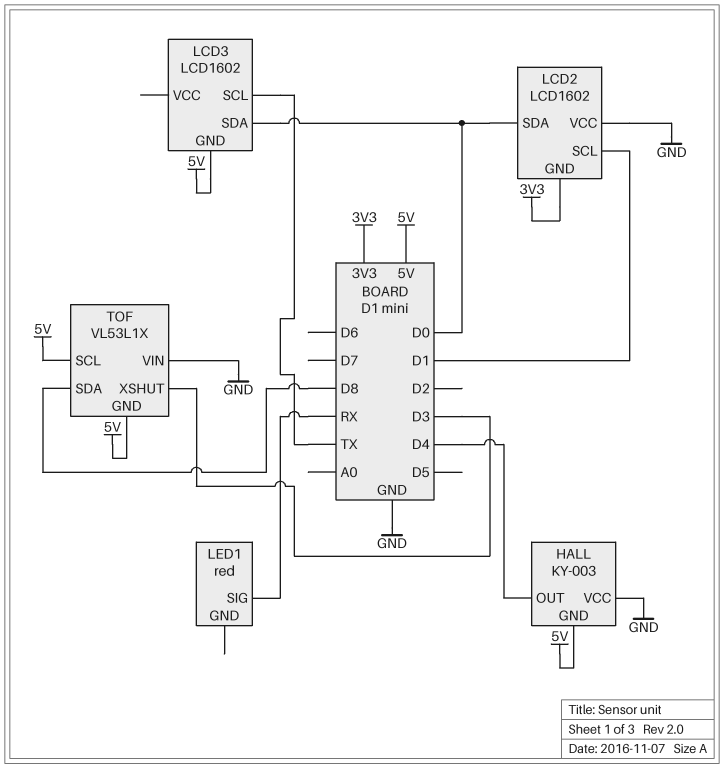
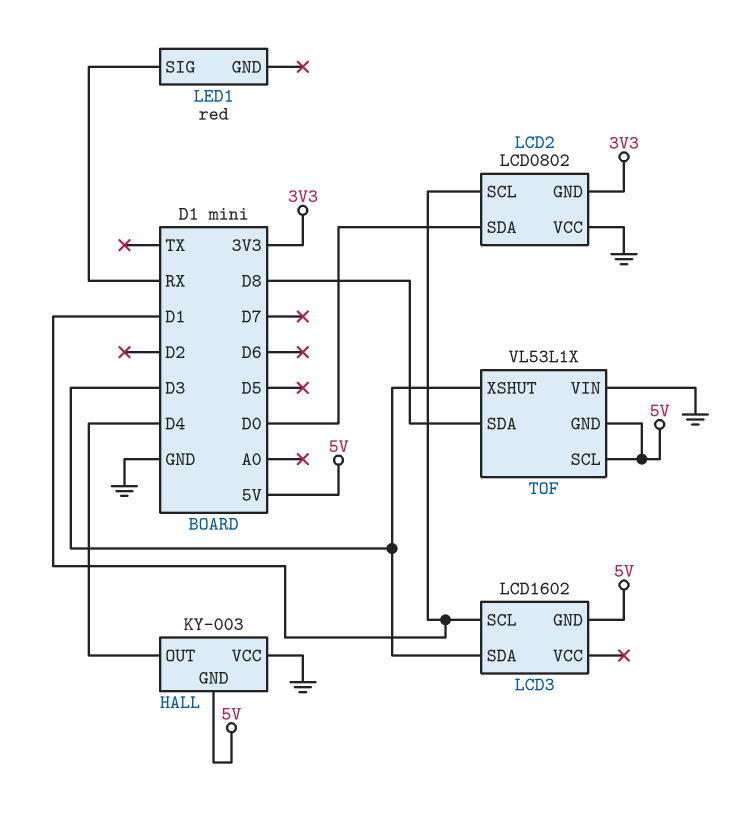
LCD2: LCD1602 -> LCD0802
LCD3 pin SCL: TX -> D1
LCD3 pin SDA: D0 -> D3

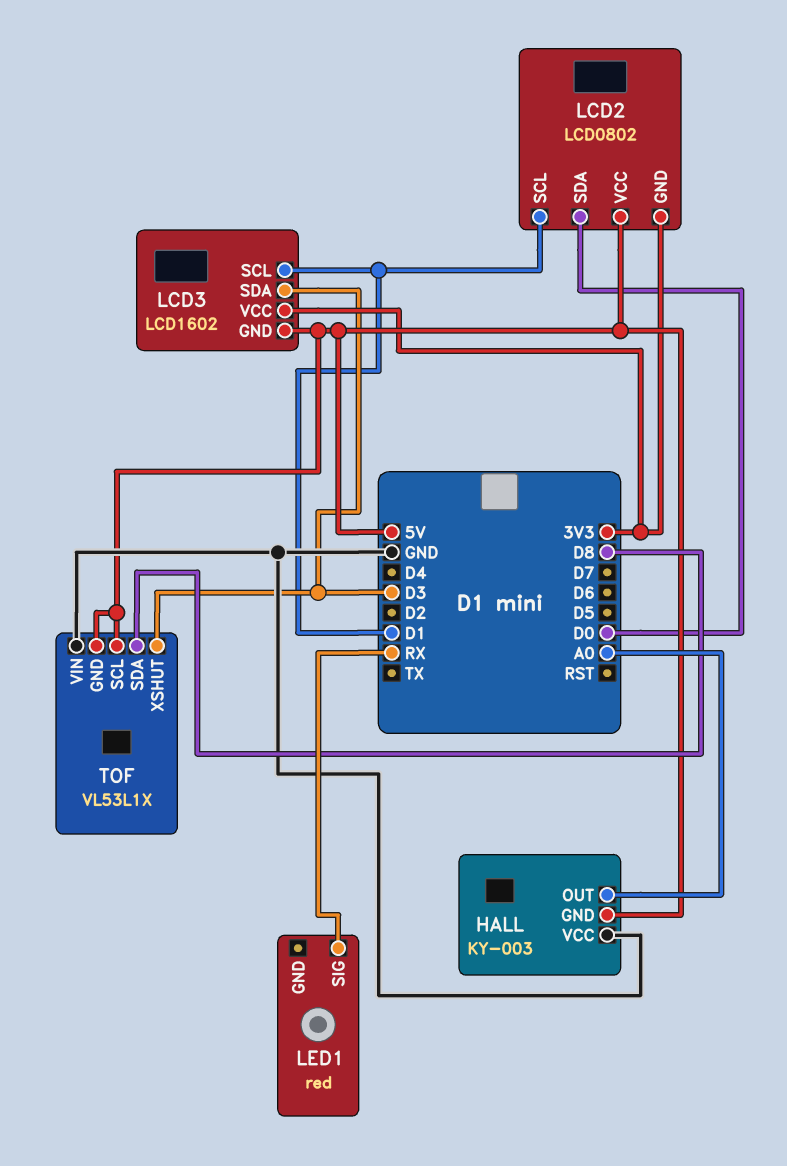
HALL pin OUT: D4 -> A0
LCD2 pin VCC: GND -> 5V
LCD3 pin VCC: none -> 3V3

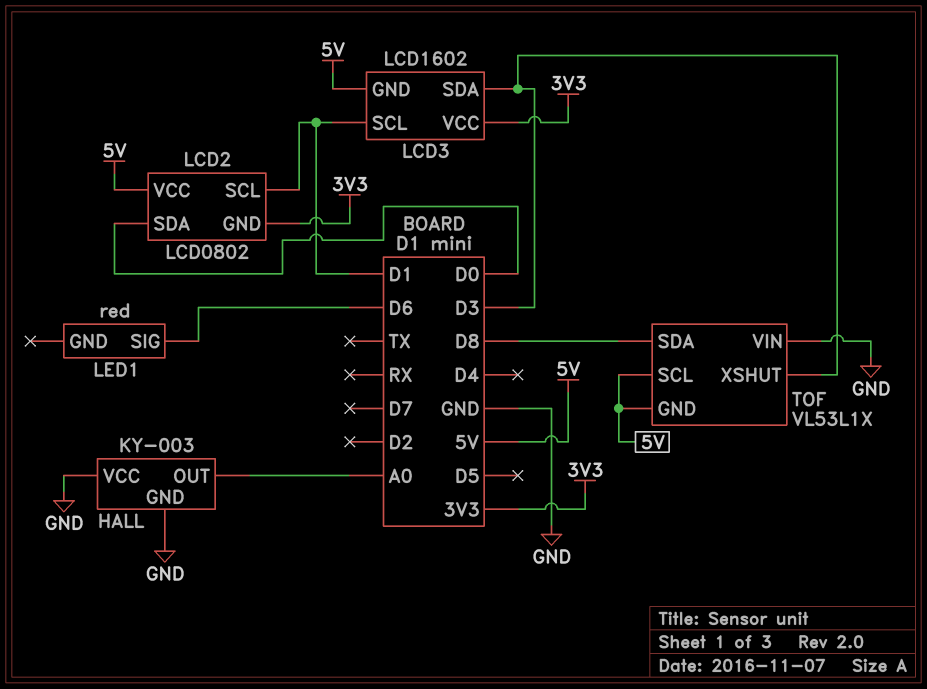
HALL pin GND: 5V -> GND
LED1 pin SIG: RX -> D6

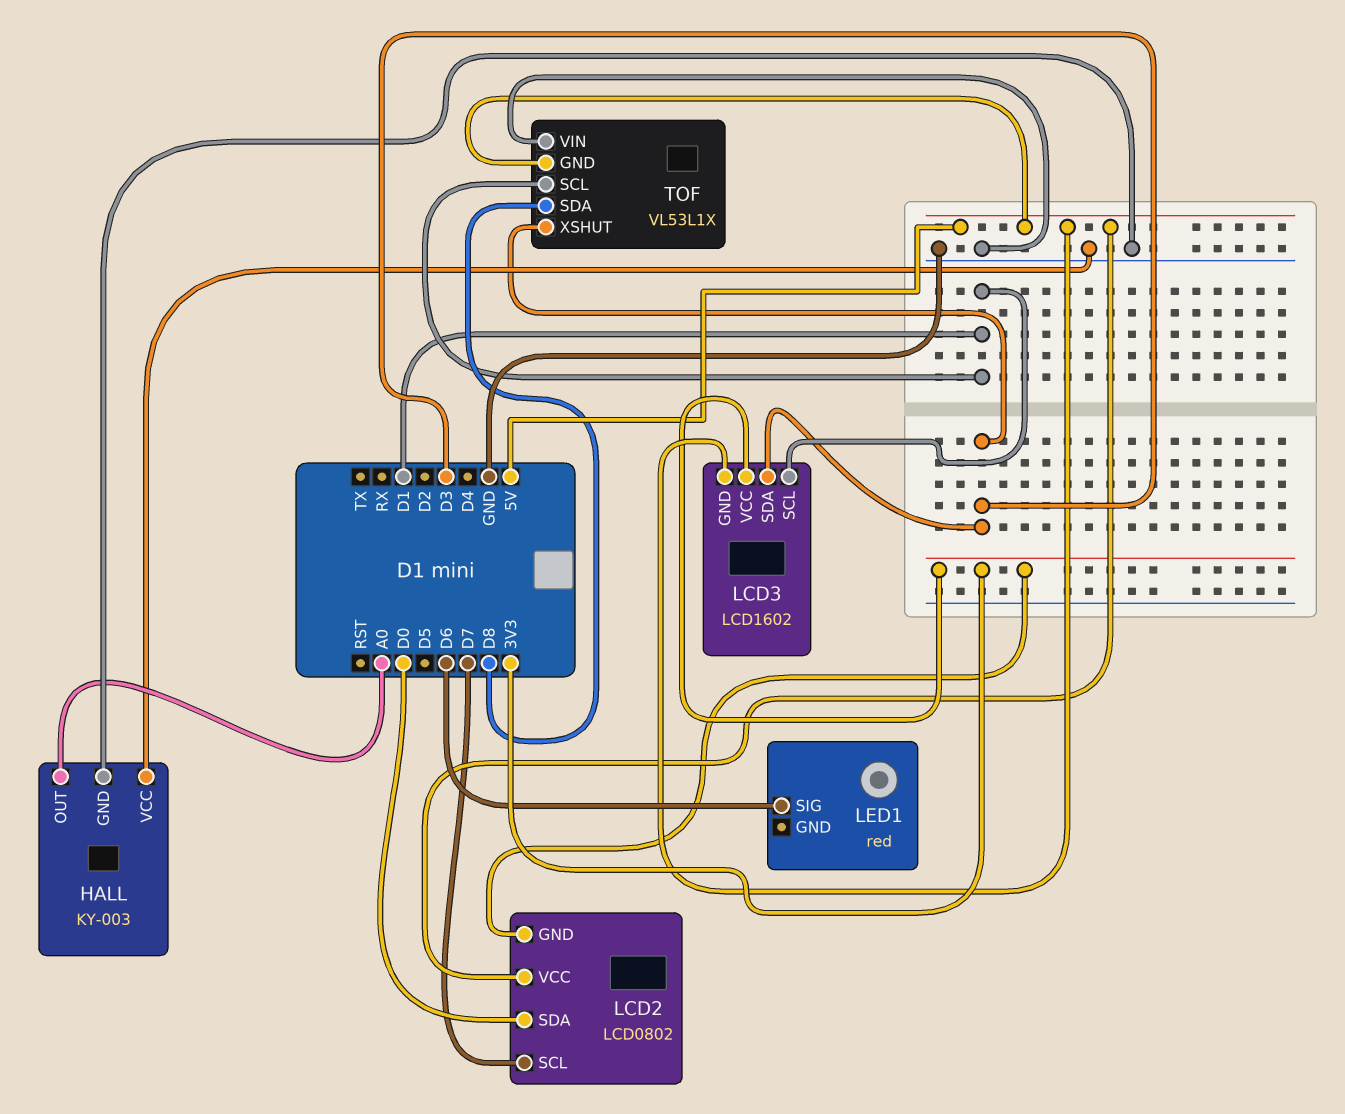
LCD2 pin SCL: D1 -> D7
TOF pin SCL: 5V -> D1

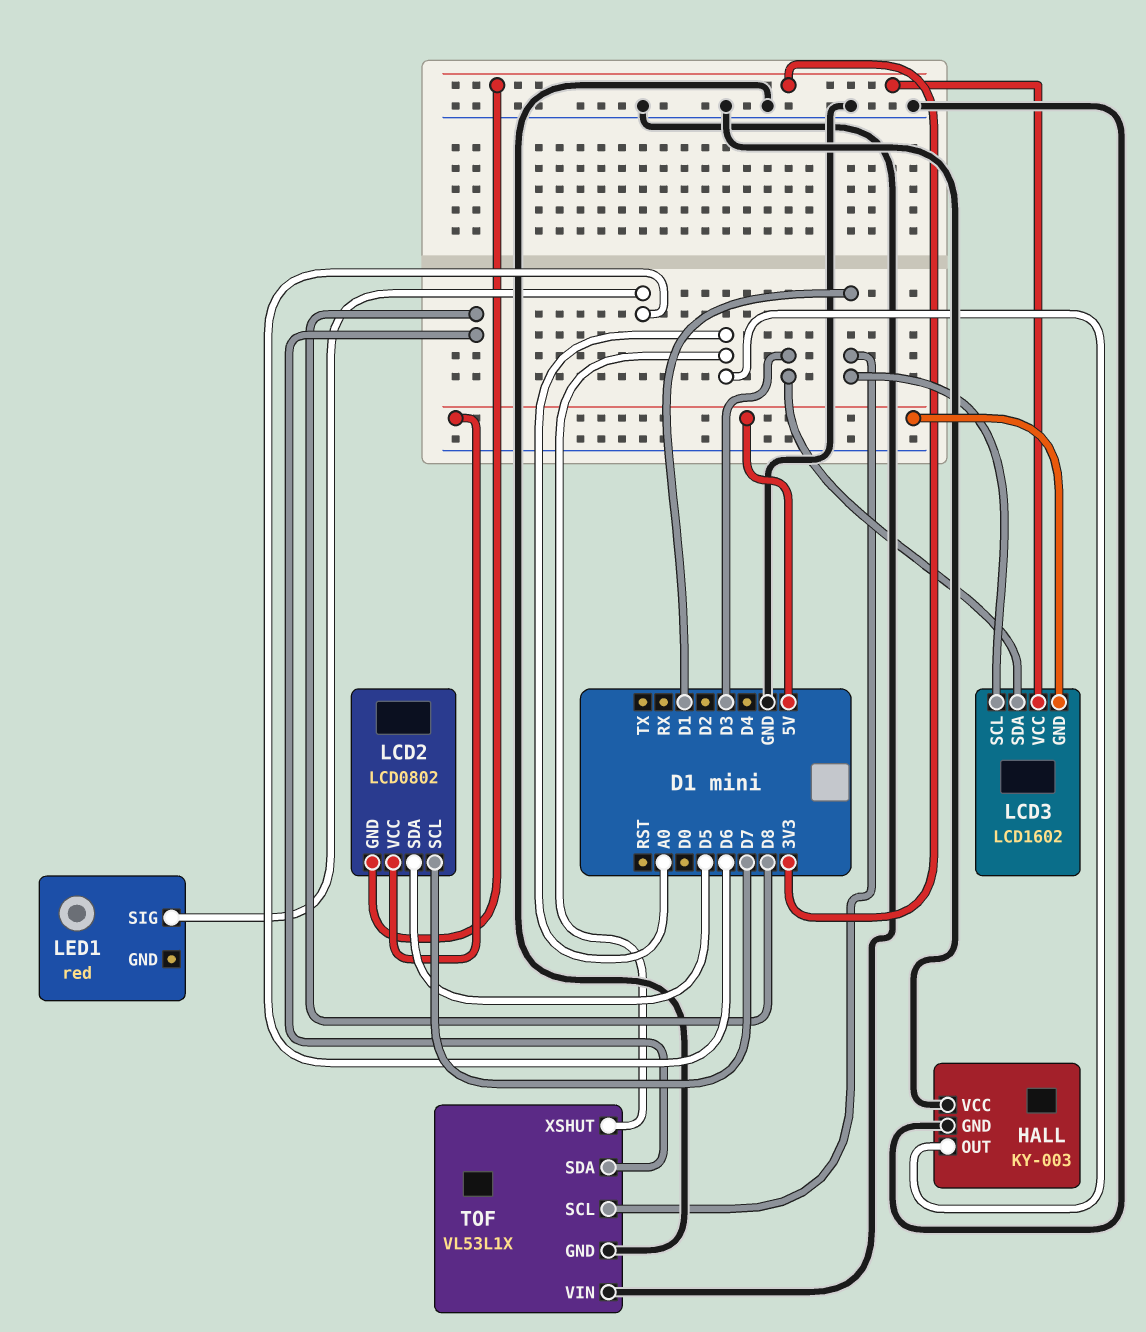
LCD2 pin SDA: D0 -> D5
TOF pin GND: 5V -> GND
TOF pin XSHUT: D3 -> A0

